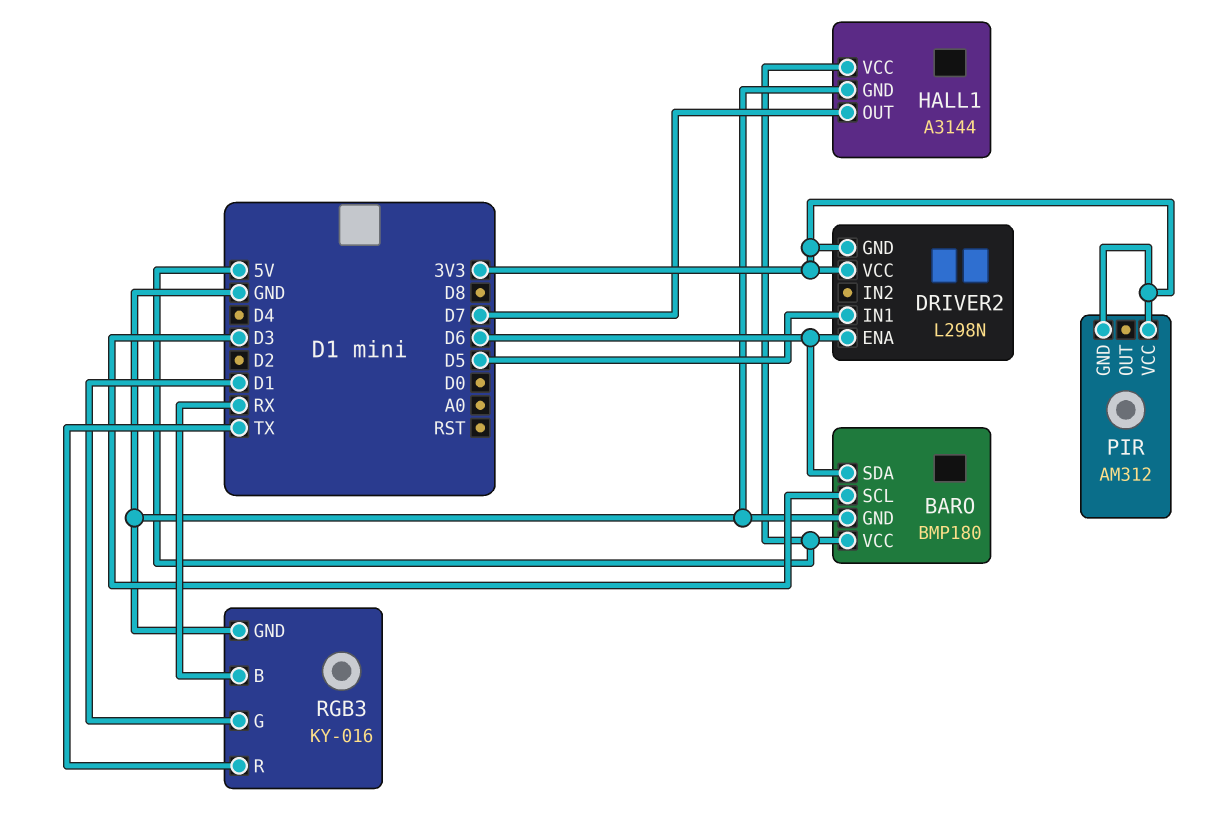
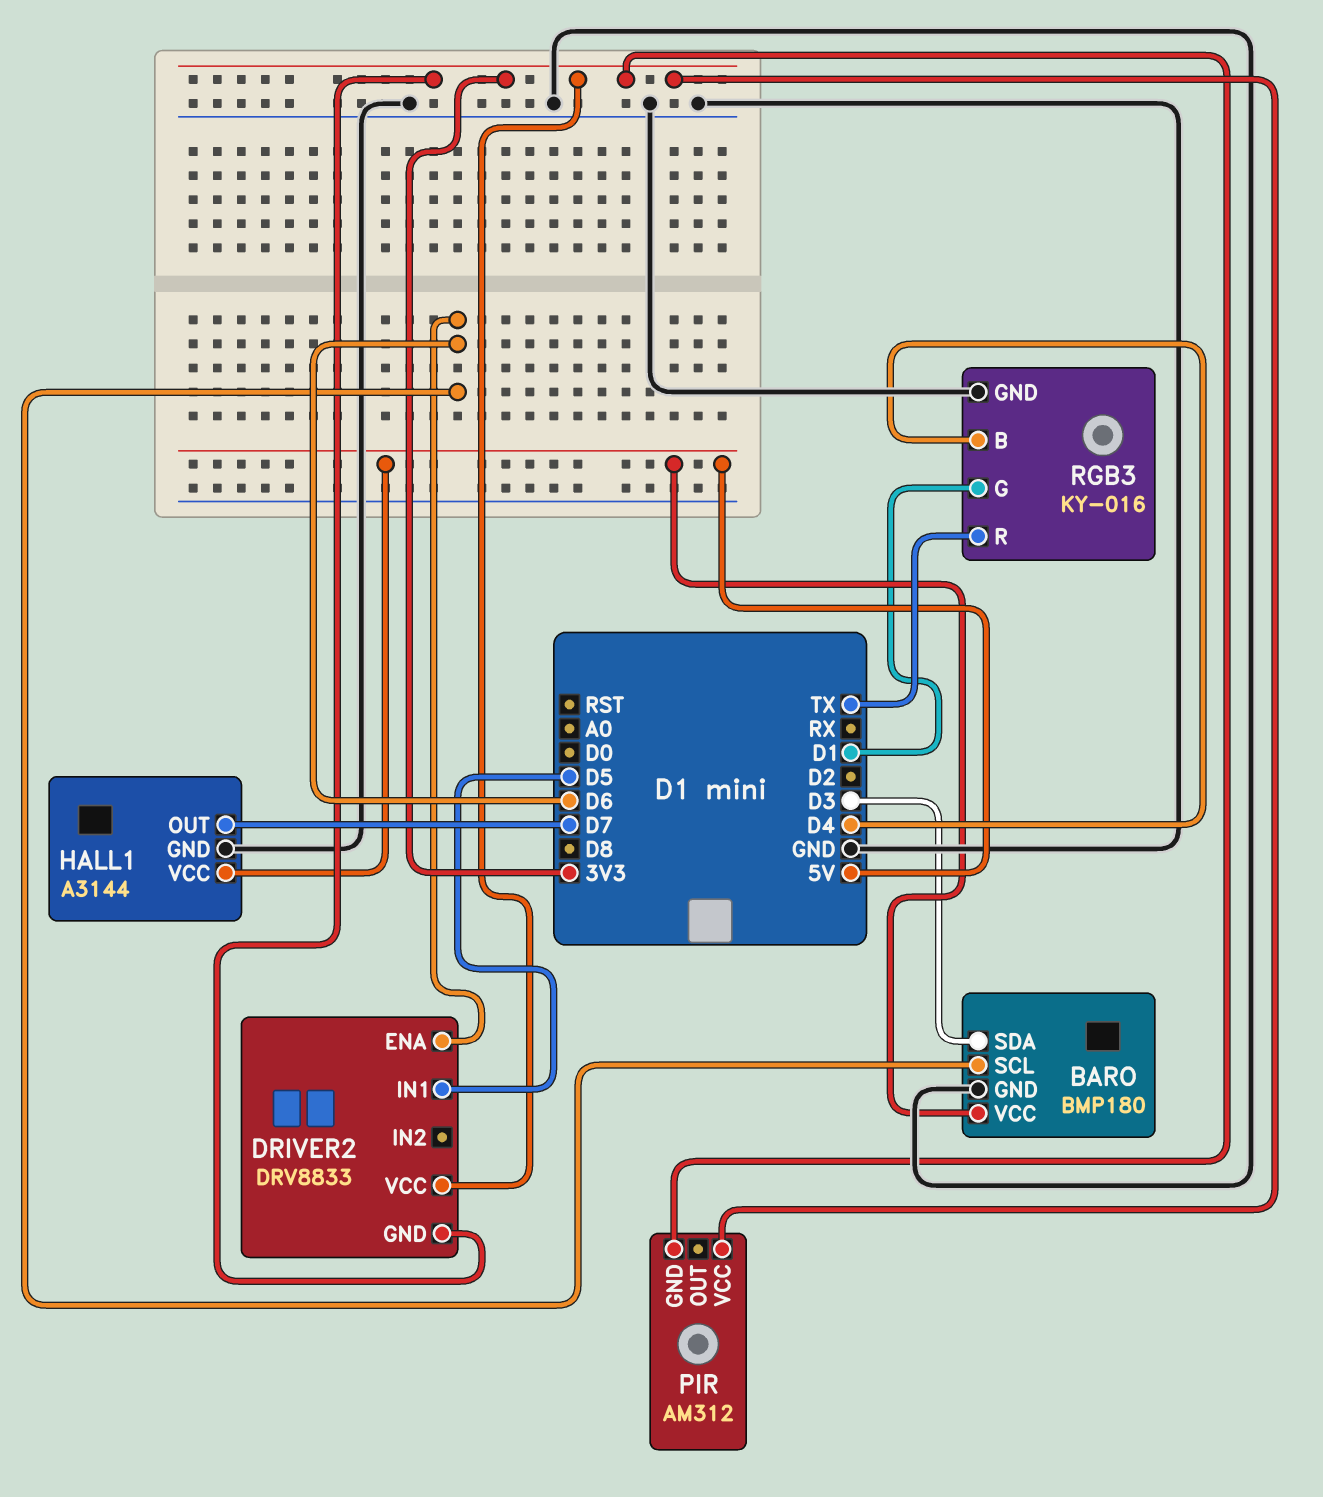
BARO pin SCL: D3 -> D6
BARO pin SDA: D6 -> D3
DRIVER2: L298N -> DRV8833
RGB3 pin B: RX -> D4

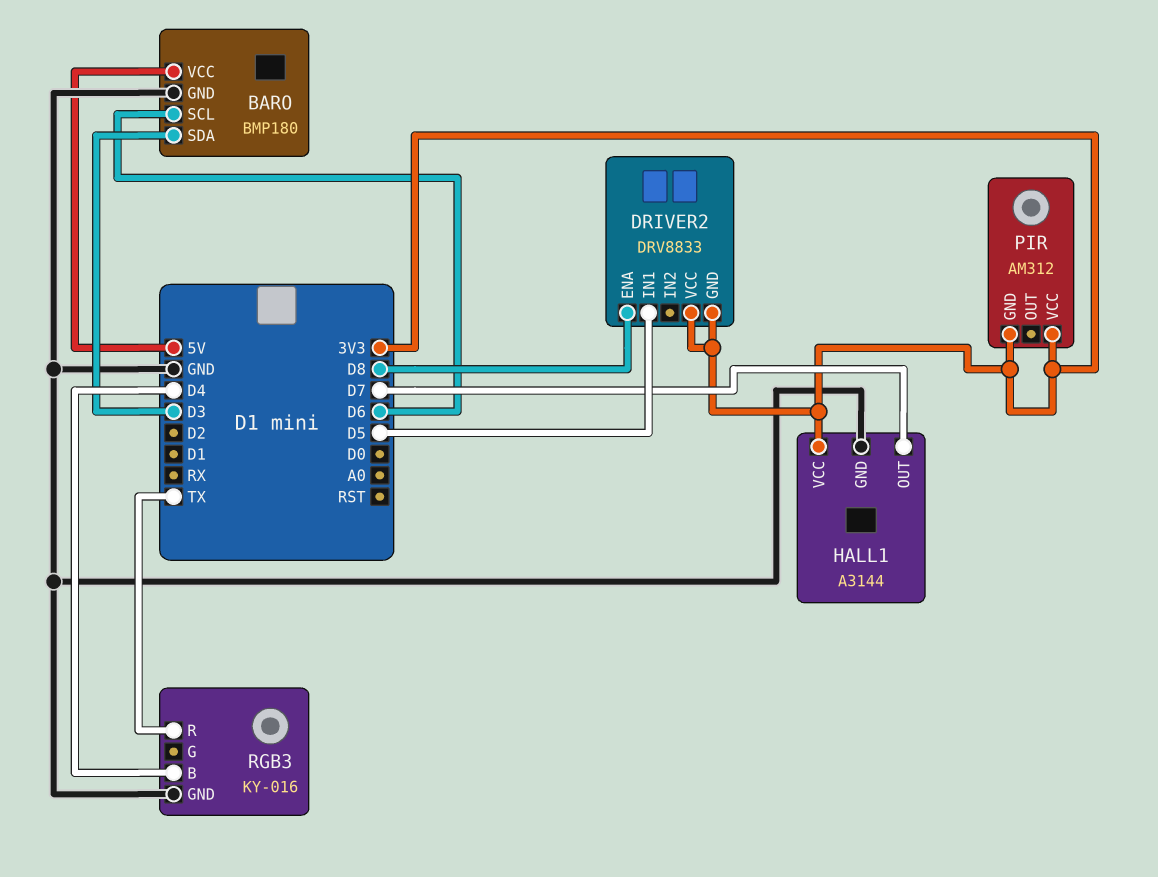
DRIVER2 pin ENA: D6 -> D8
HALL1 pin VCC: 5V -> 3V3
RGB3 pin G: D1 -> none

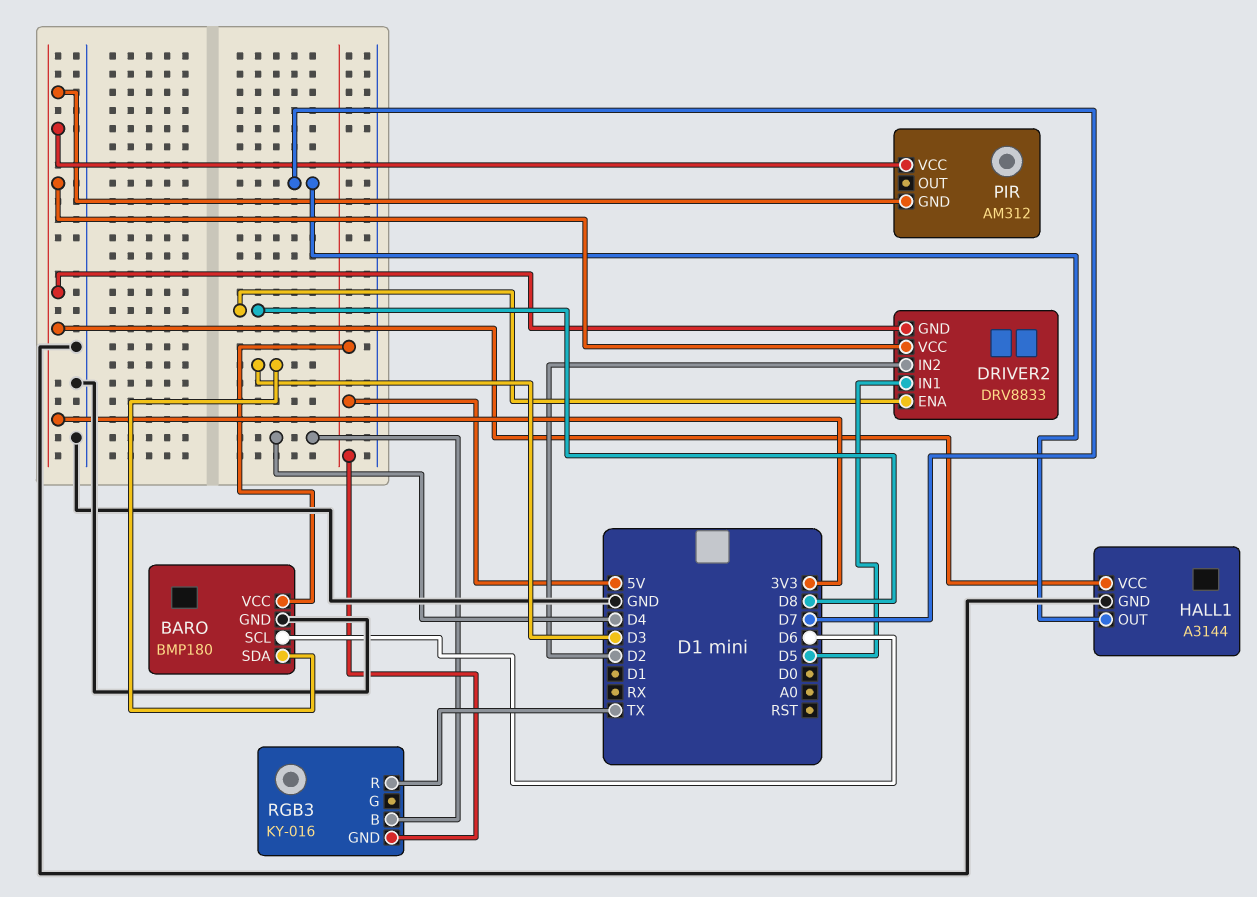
DRIVER2 pin IN2: none -> D2
RGB3 pin GND: GND -> 5V

